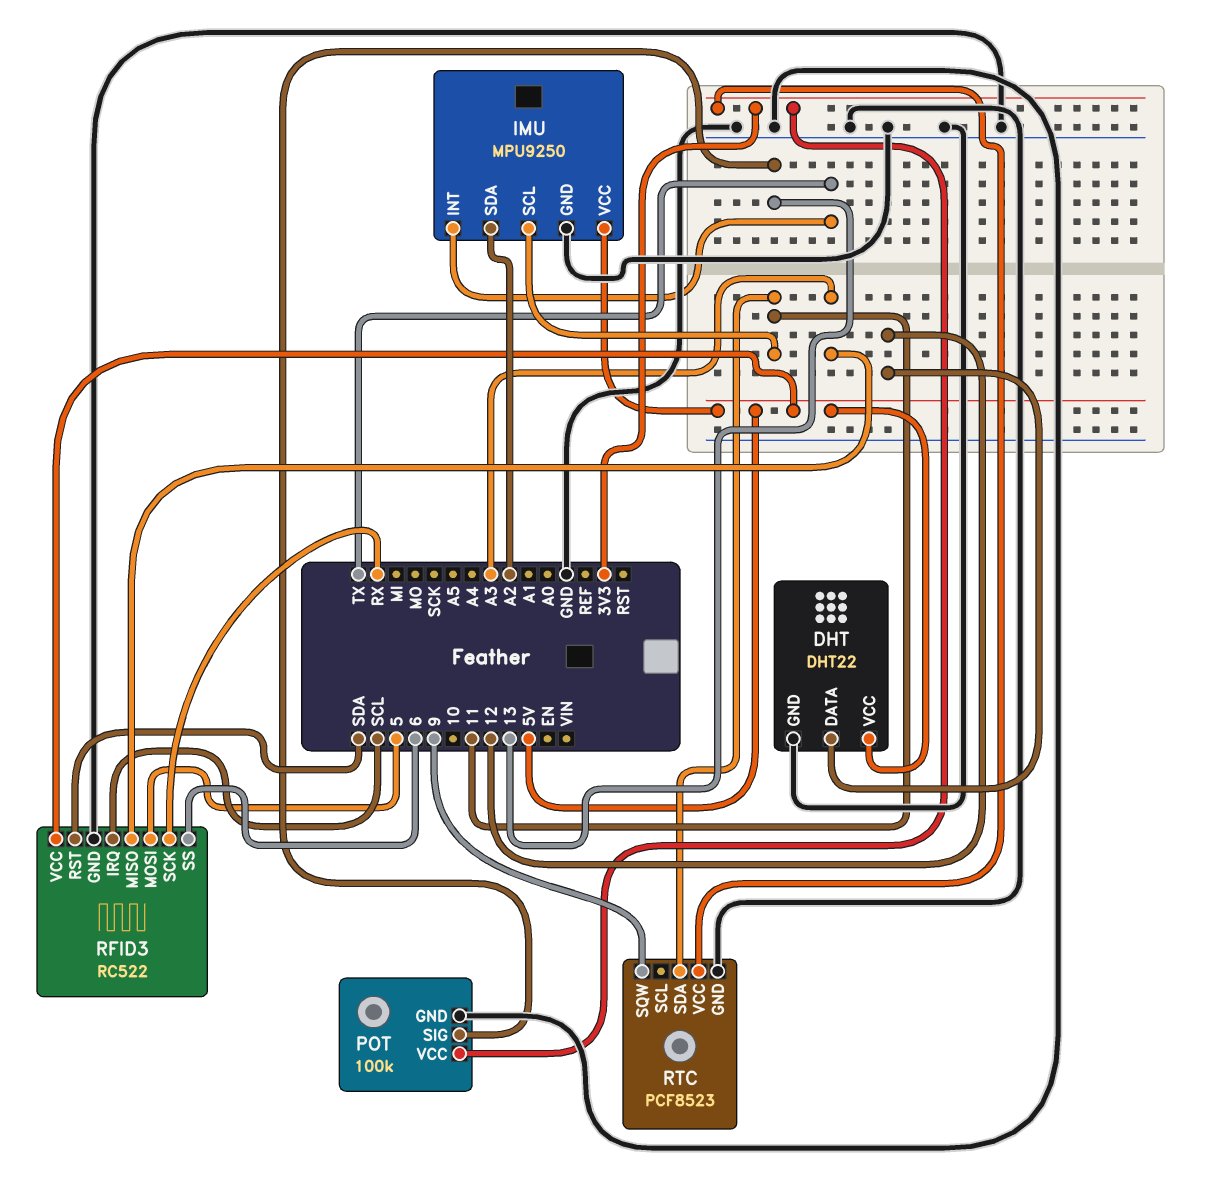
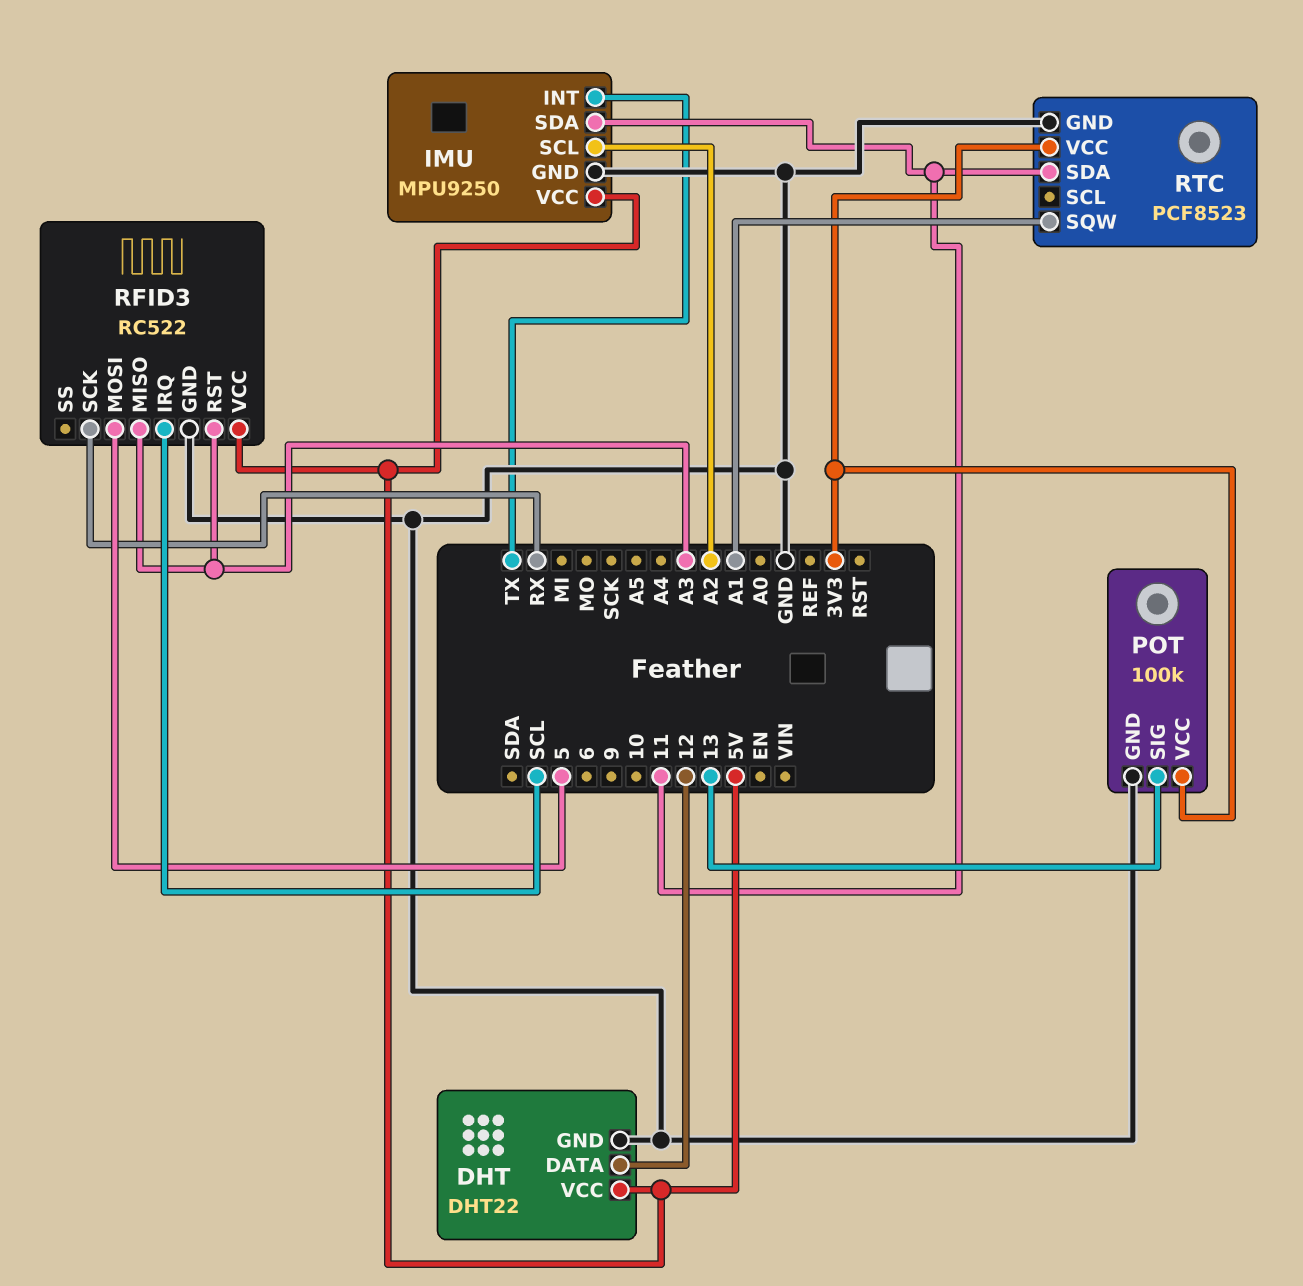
IMU pin SCL: 11 -> A2
IMU pin SDA: A2 -> 11
RFID3 pin RST: SDA -> A3
RFID3 pin SS: 6 -> none
RTC pin SQW: 9 -> A1

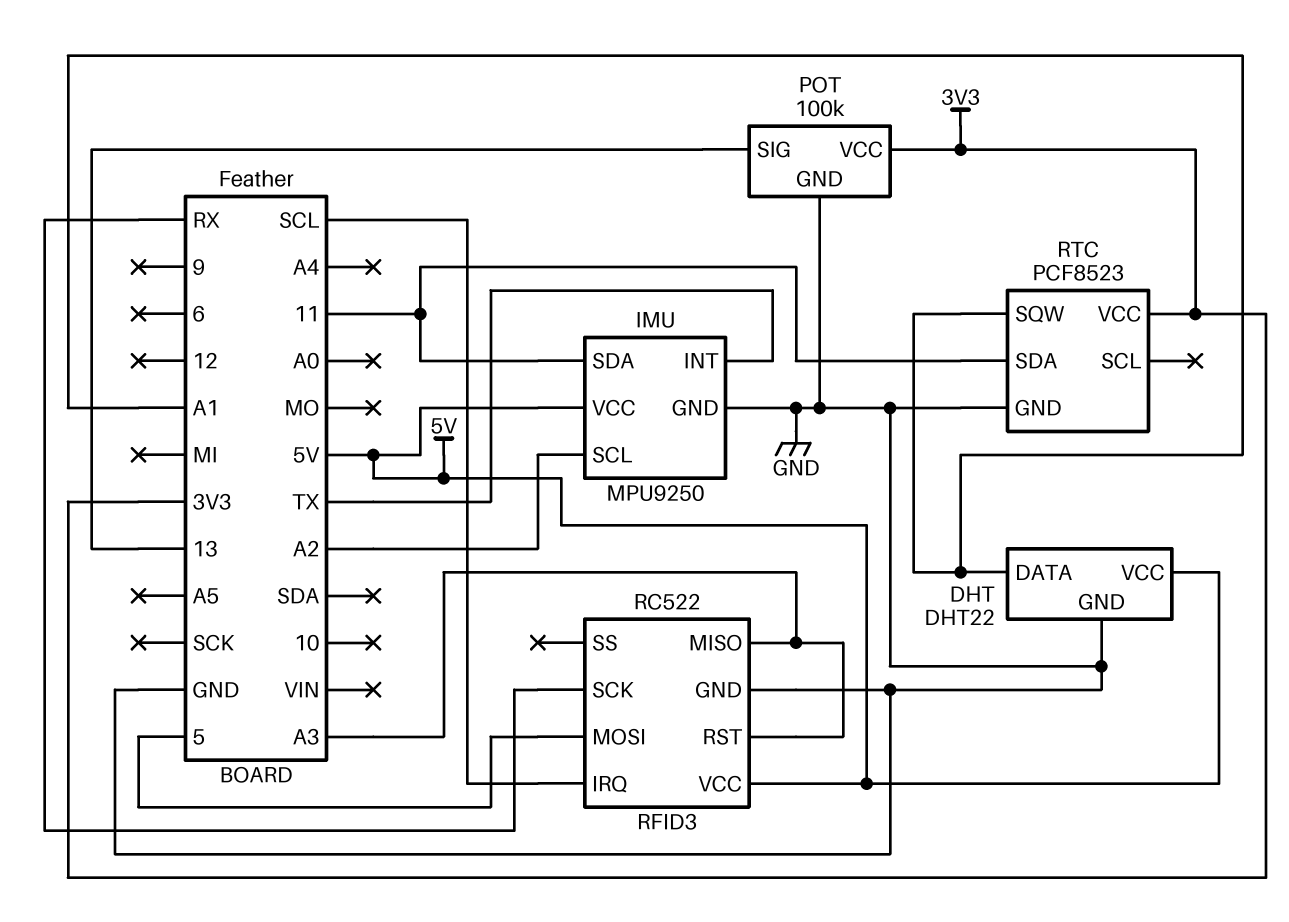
DHT pin DATA: 12 -> A1

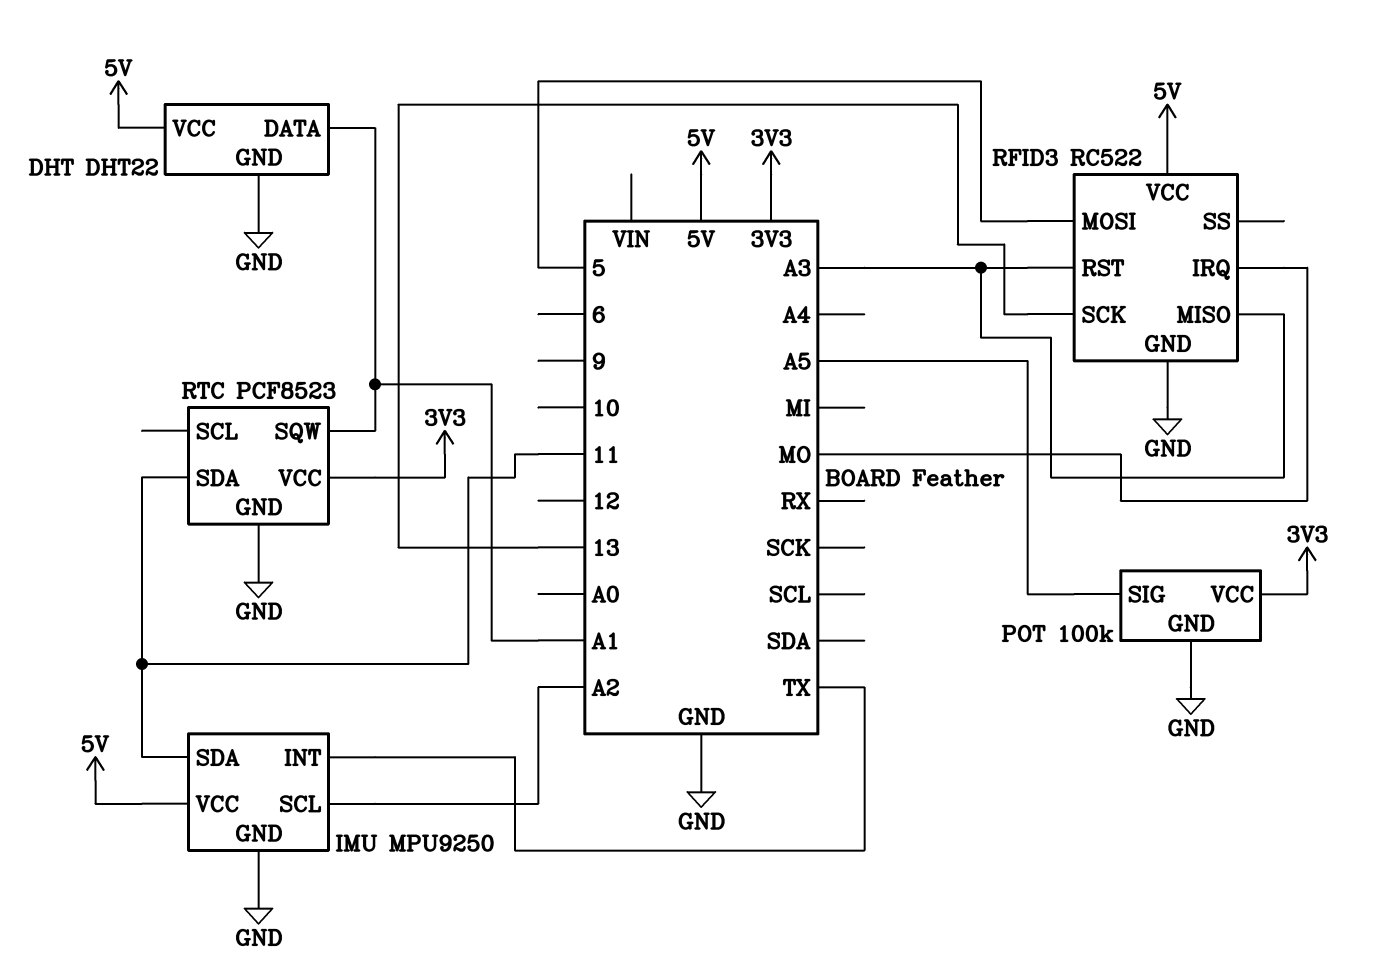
POT pin SIG: 13 -> A5
RFID3 pin IRQ: SCL -> MO
RFID3 pin SCK: RX -> 13

